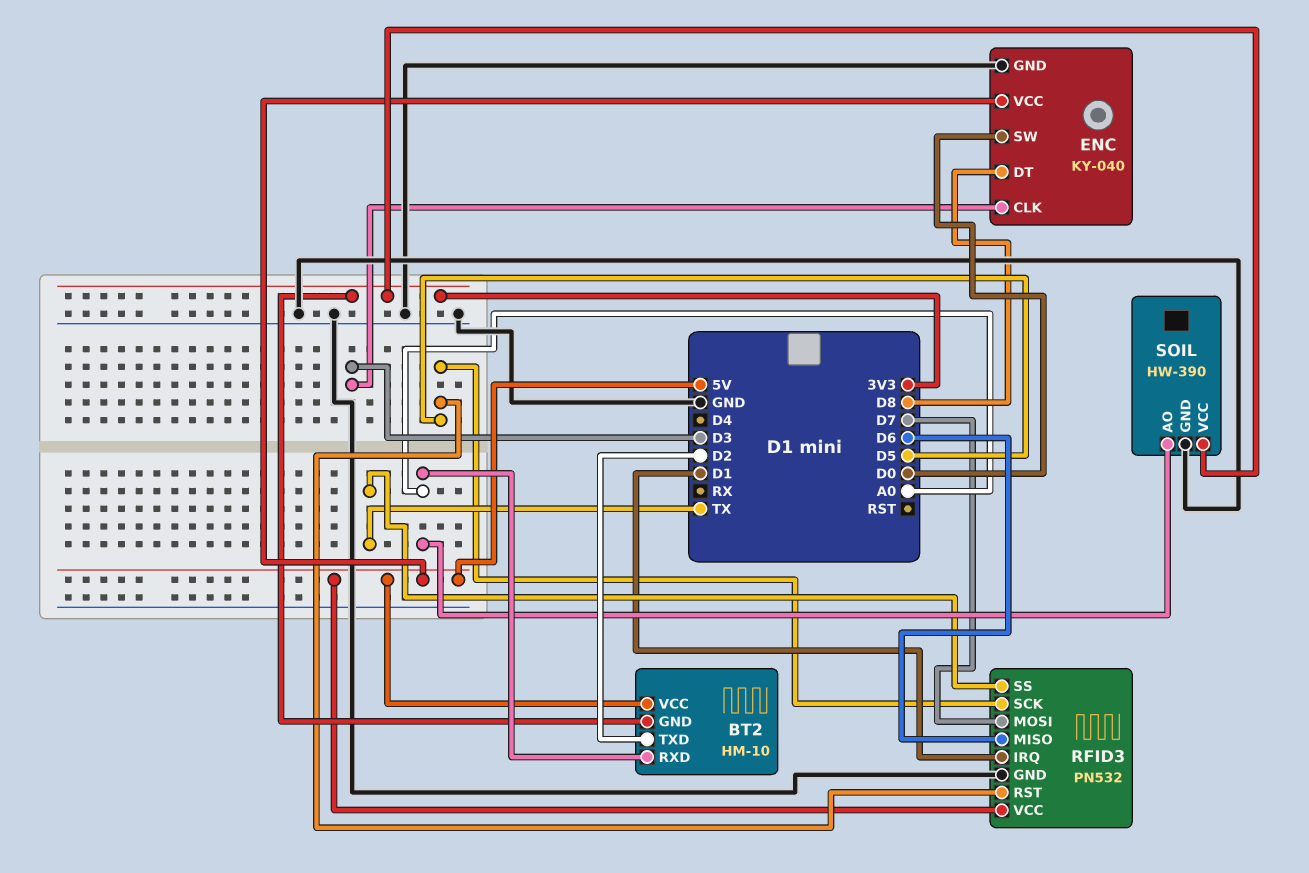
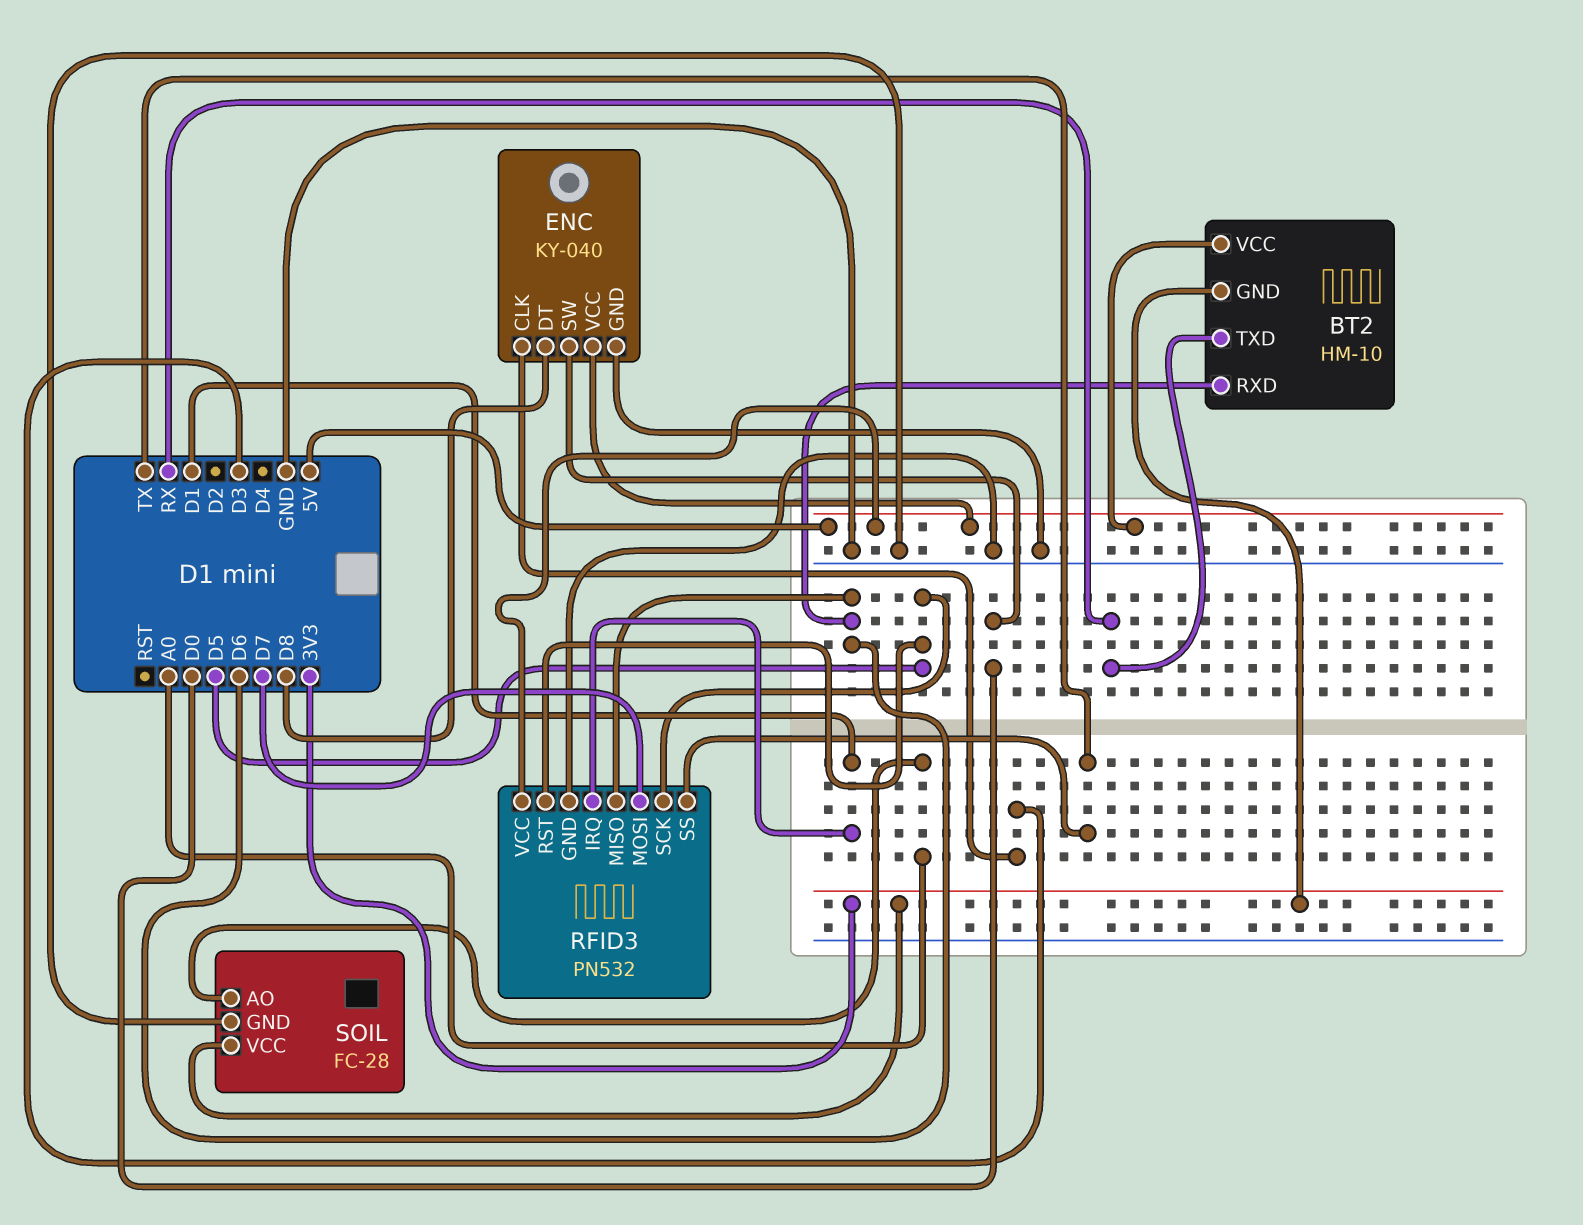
BT2 pin RXD: A0 -> D6
BT2 pin TXD: D2 -> RX
SOIL: HW-390 -> FC-28

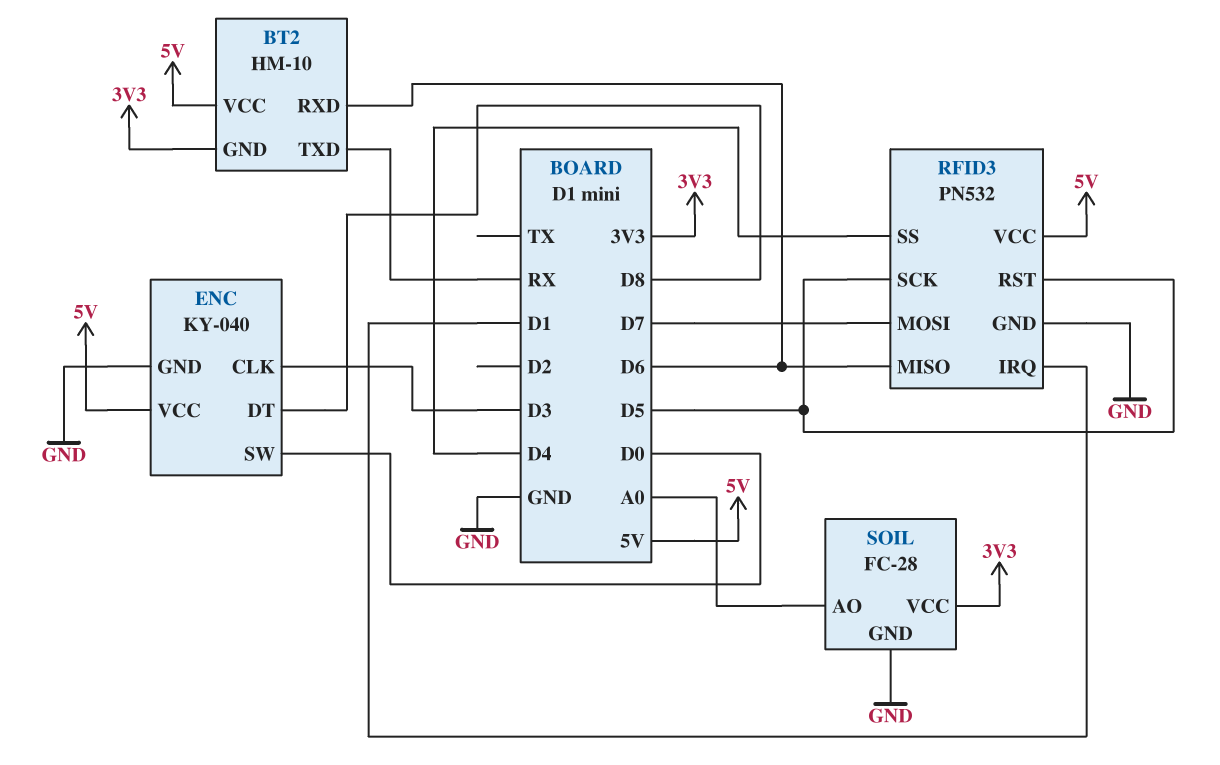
RFID3 pin SS: TX -> D4

